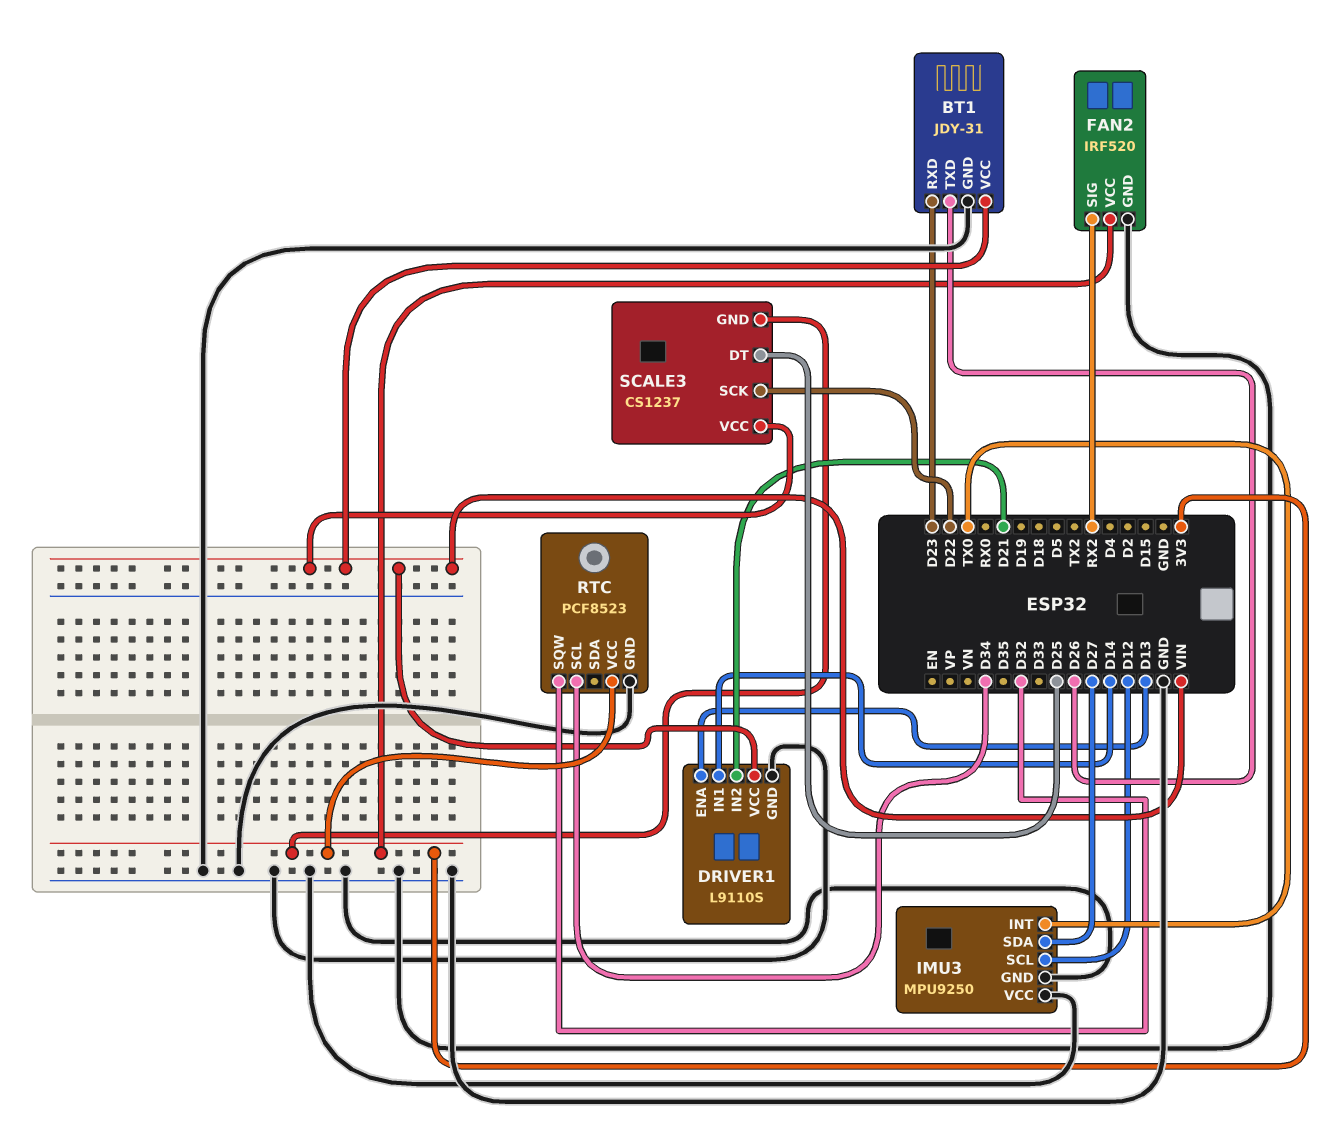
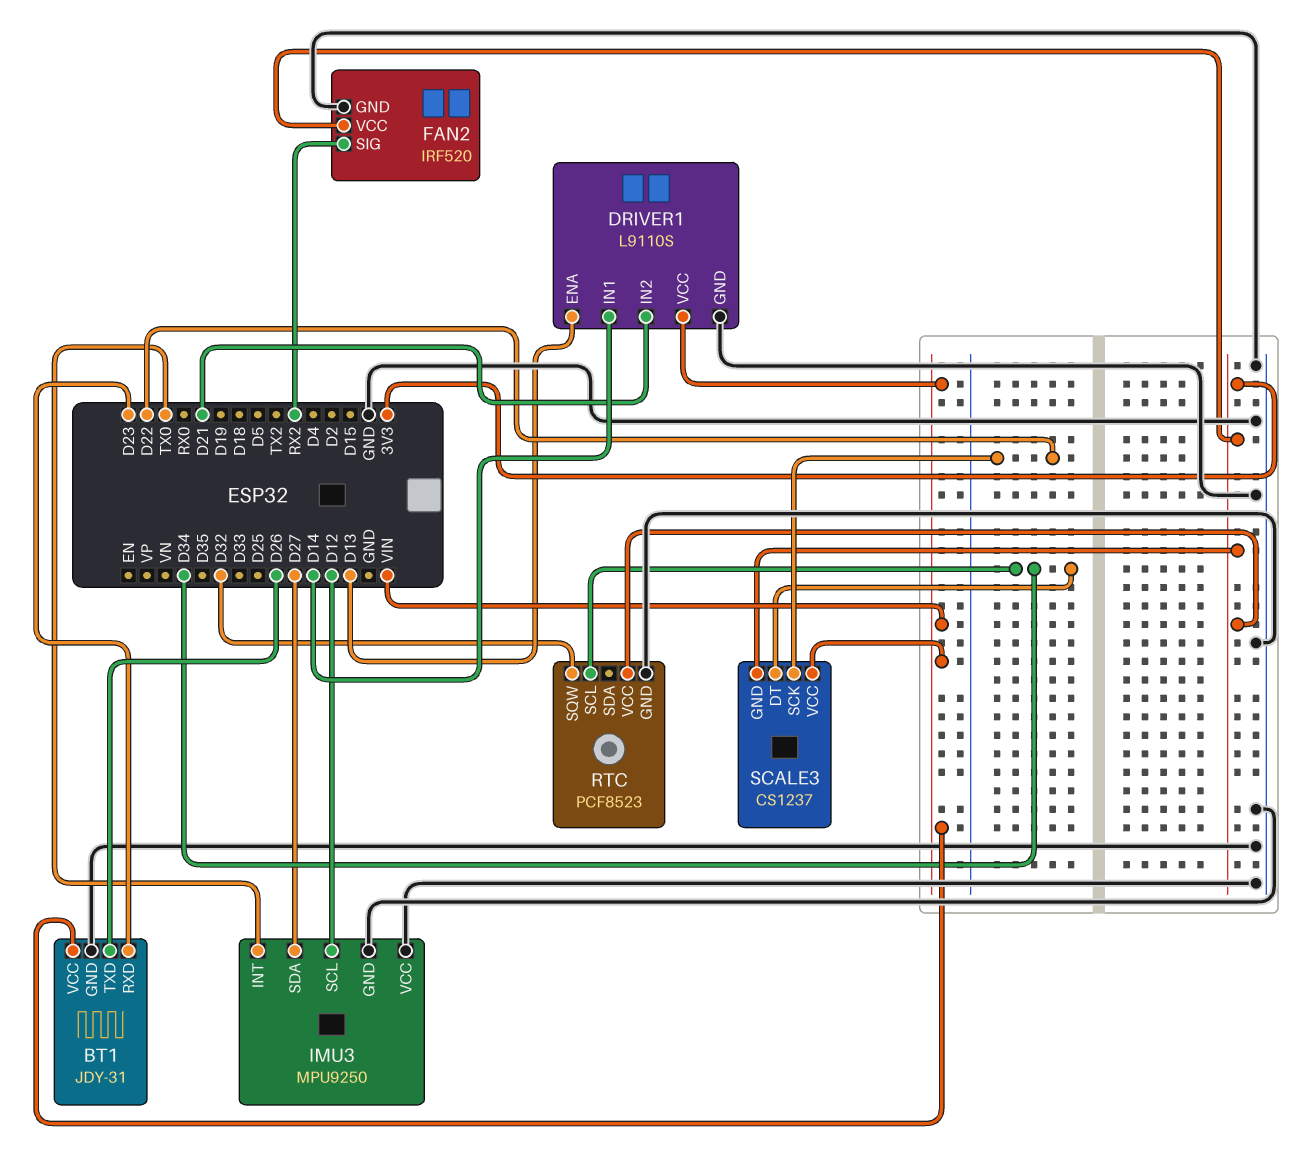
SCALE3 pin DT: D25 -> D34

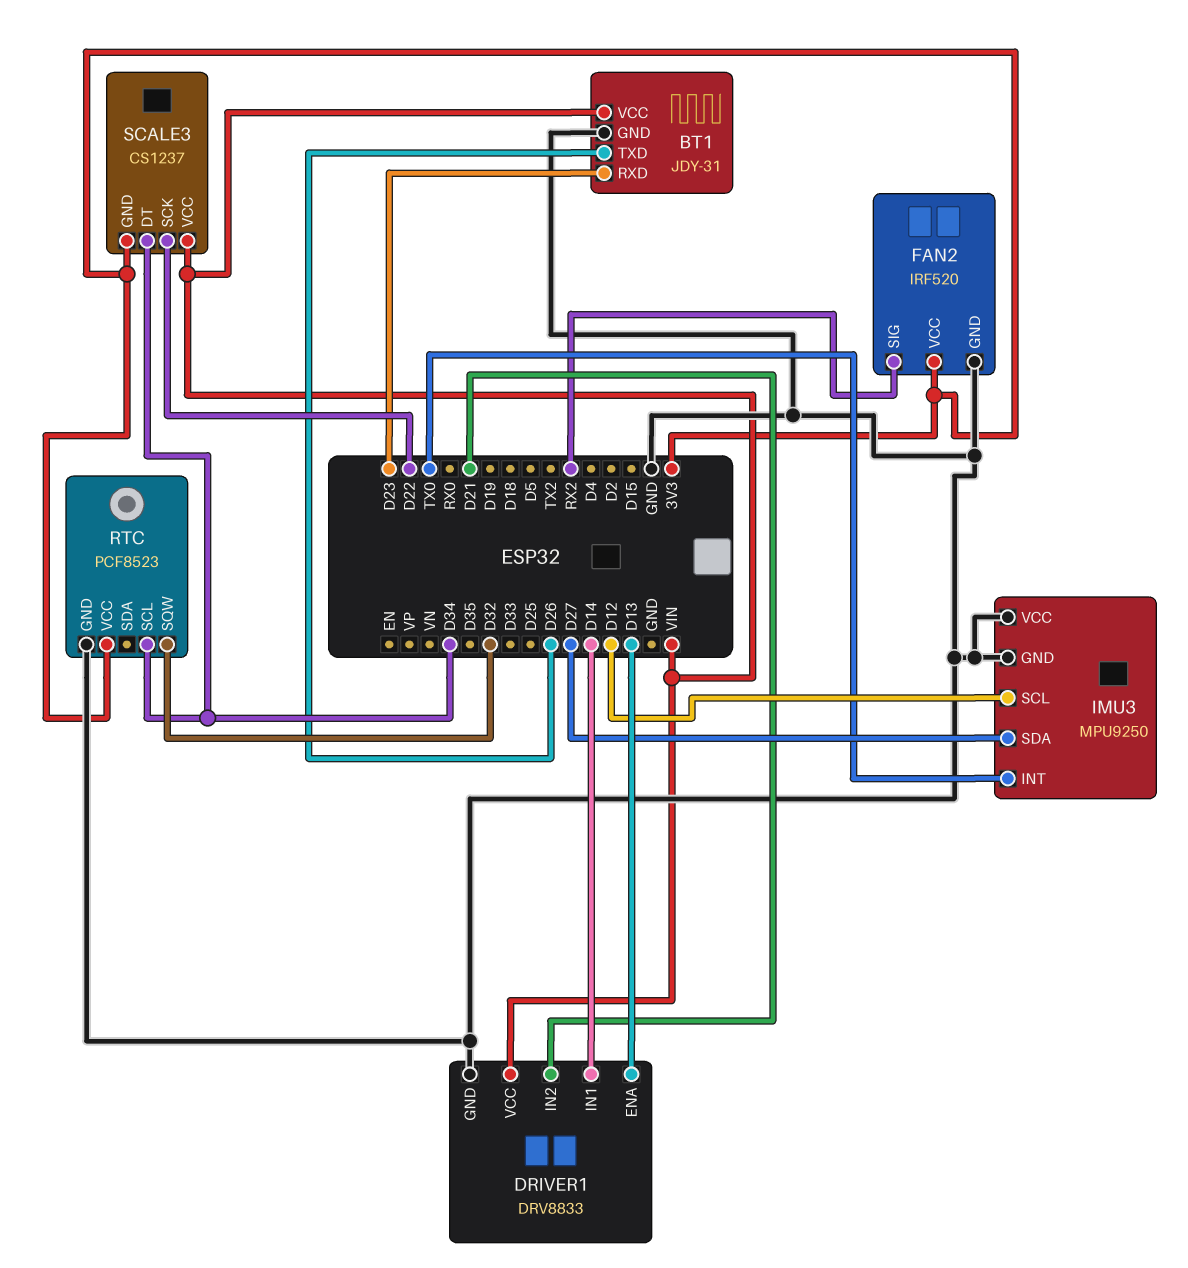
DRIVER1: L9110S -> DRV8833

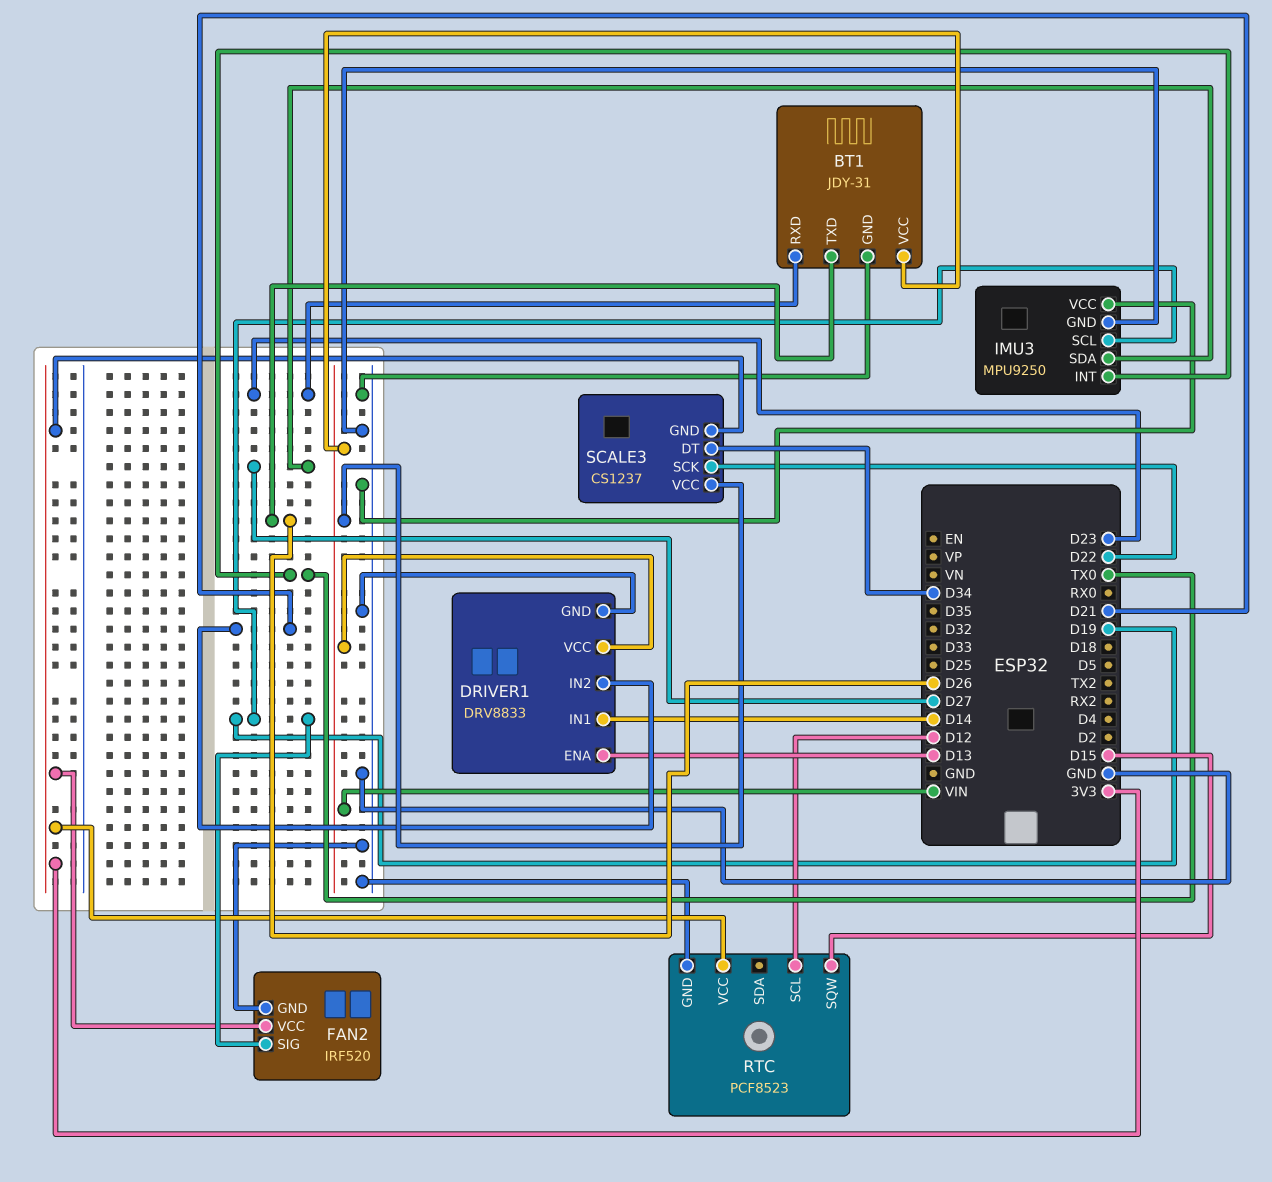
FAN2 pin SIG: RX2 -> D19
IMU3 pin SCL: D12 -> D19
RTC pin SCL: D34 -> D12
RTC pin SQW: D32 -> D15

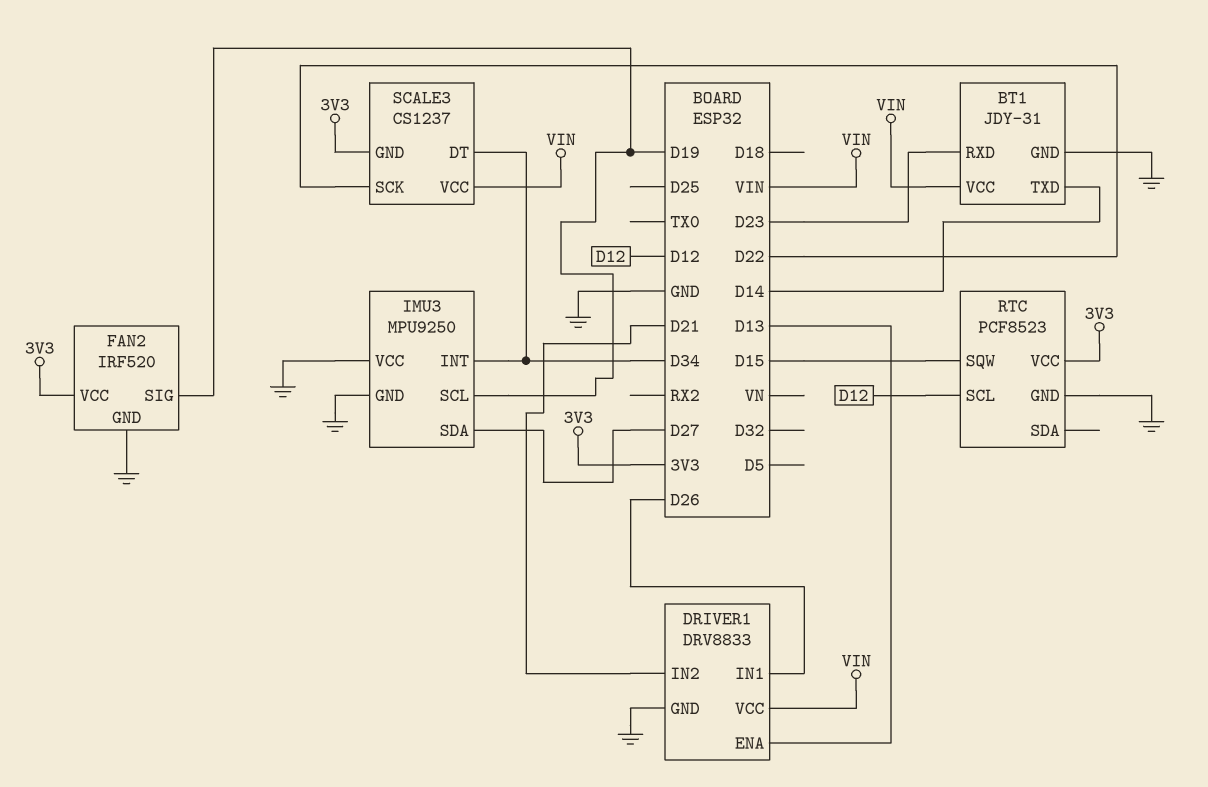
BT1 pin TXD: D26 -> D14
DRIVER1 pin IN1: D14 -> D26
IMU3 pin INT: TX0 -> D34

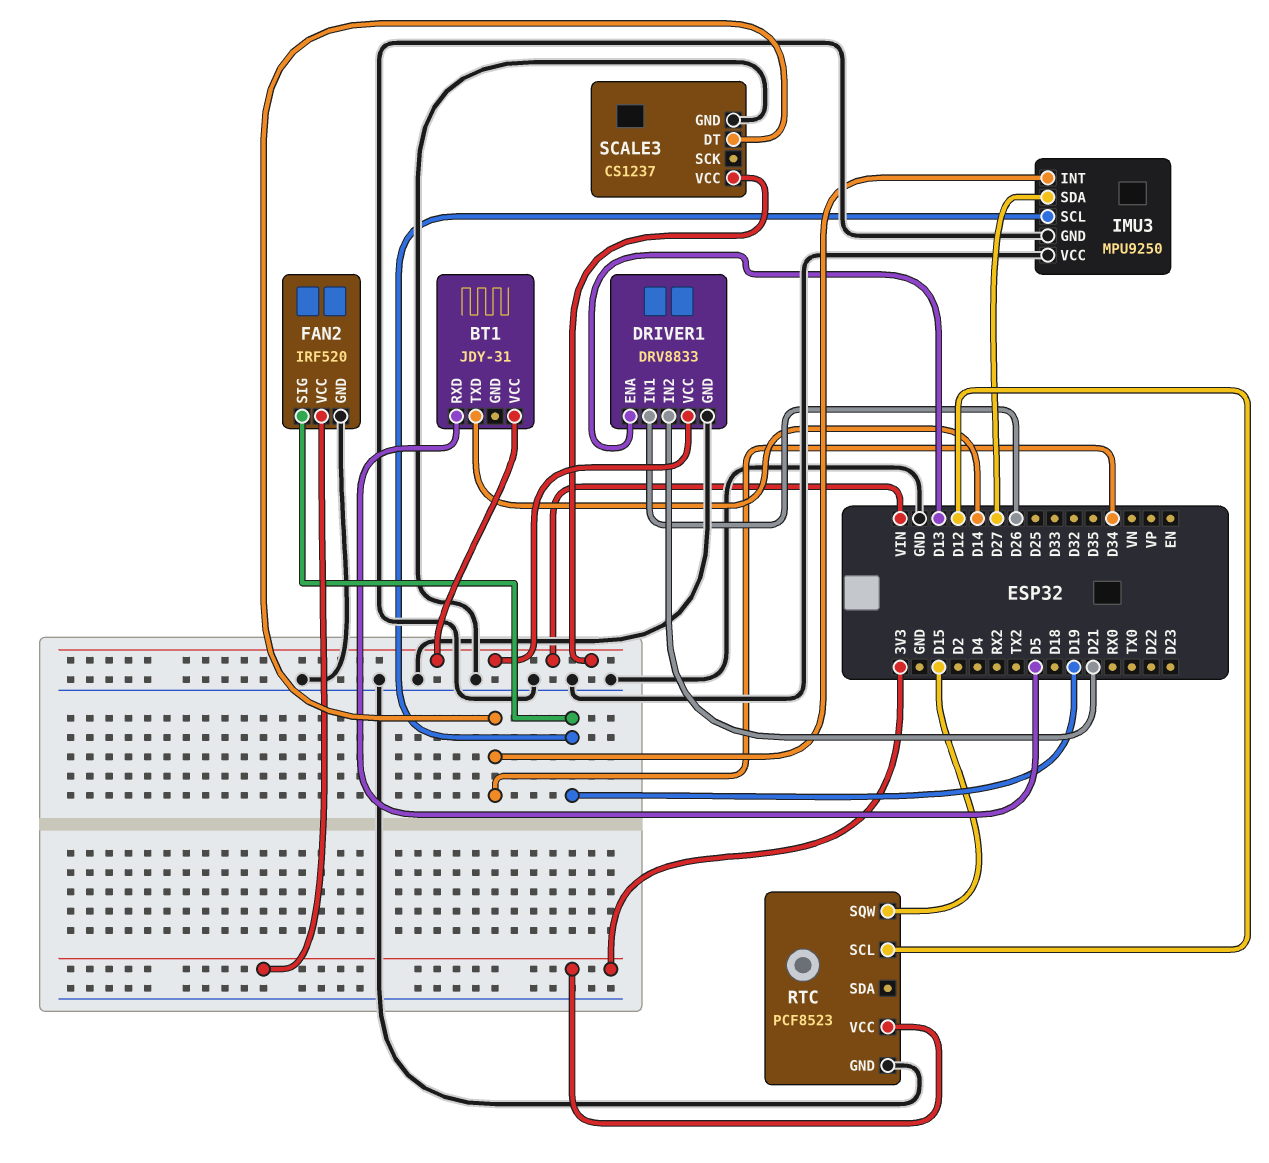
BT1 pin GND: GND -> none
BT1 pin RXD: D23 -> D5
SCALE3 pin GND: 3V3 -> GND
SCALE3 pin SCK: D22 -> none

